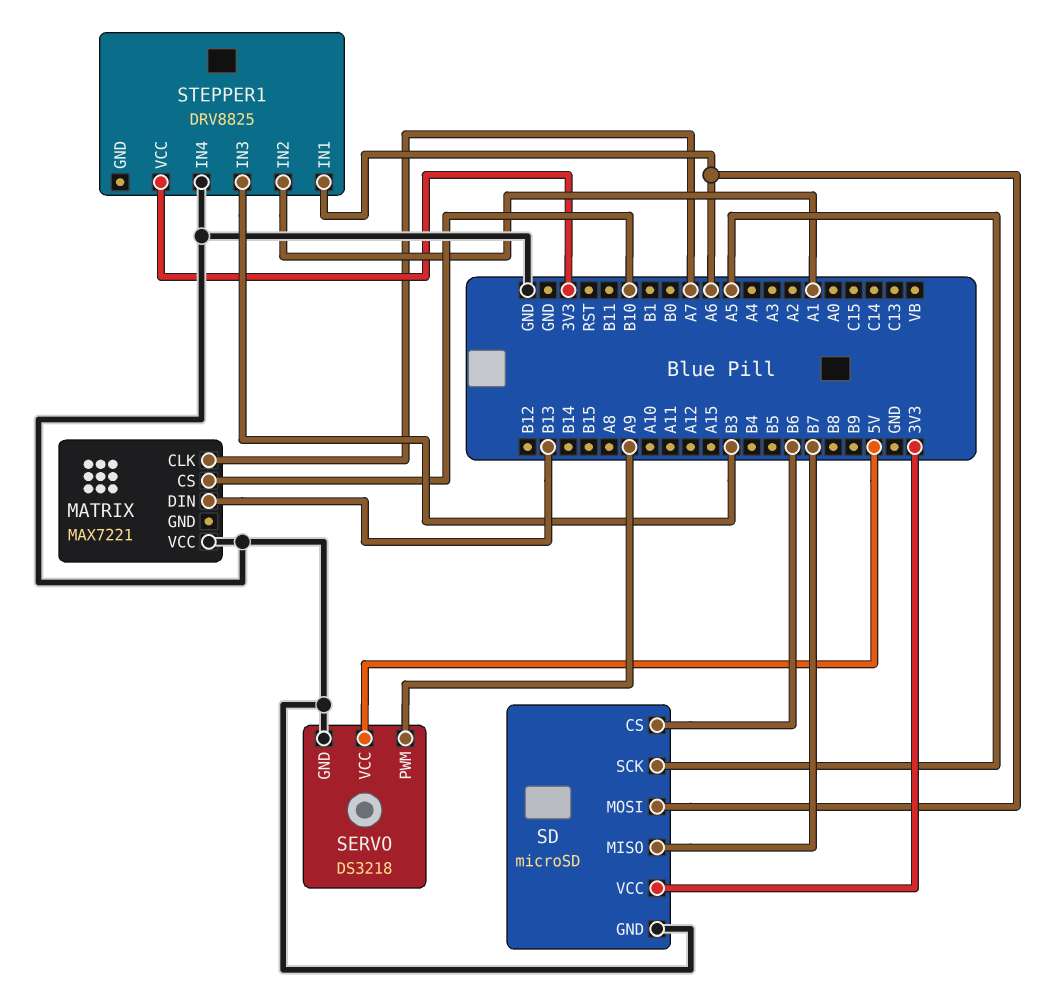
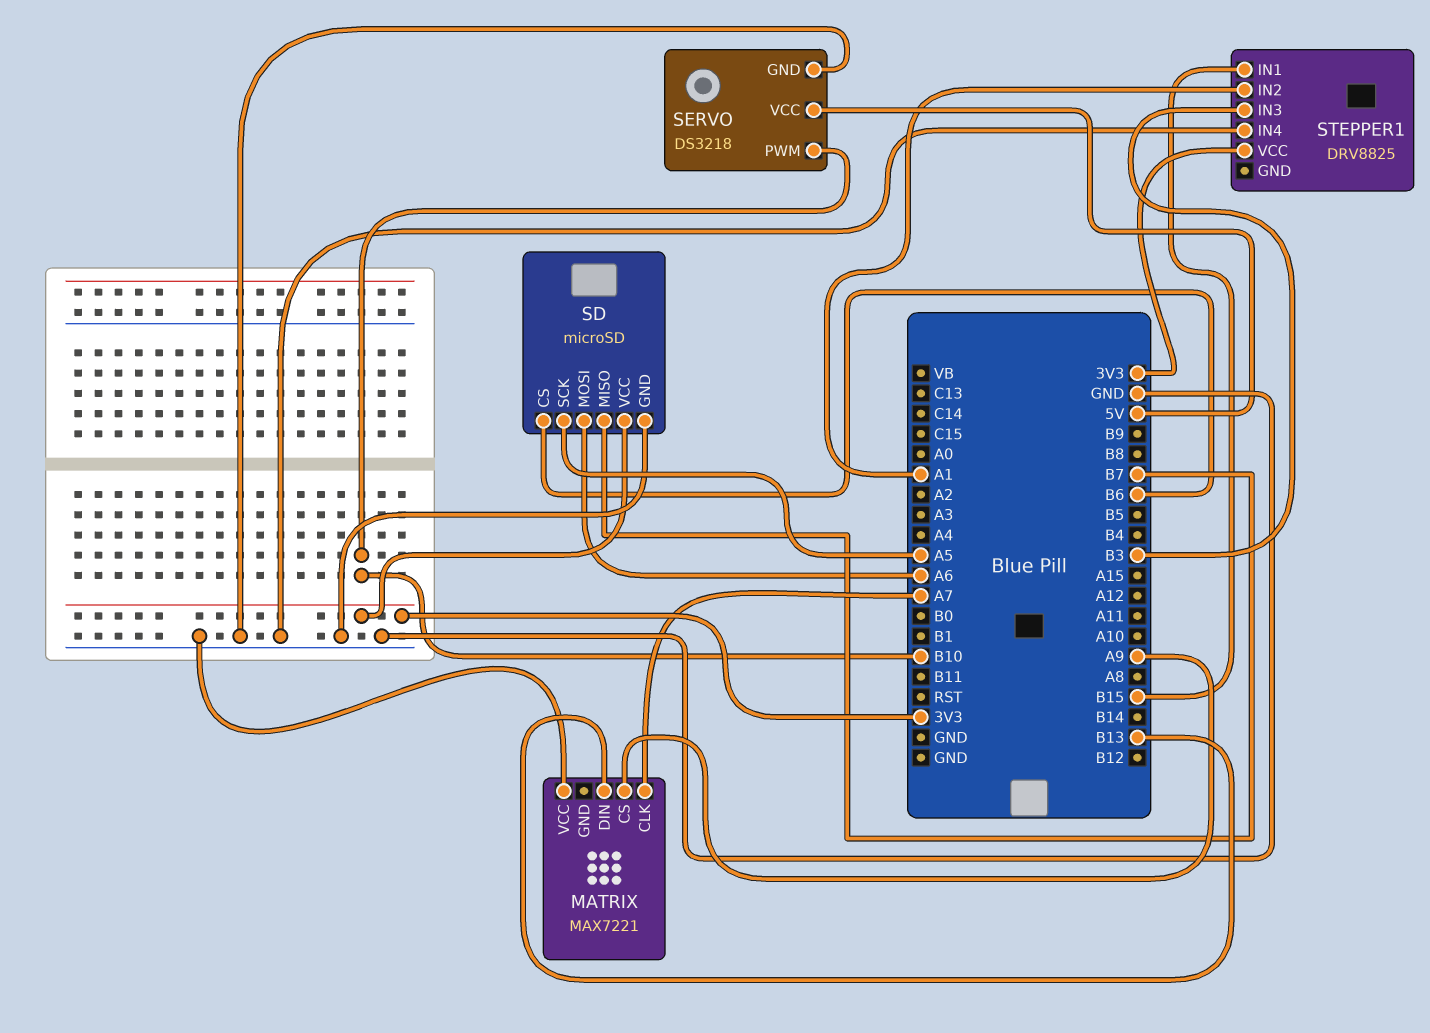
MATRIX pin CS: B10 -> A9
SERVO pin PWM: A9 -> B10
STEPPER1 pin IN1: A6 -> B15

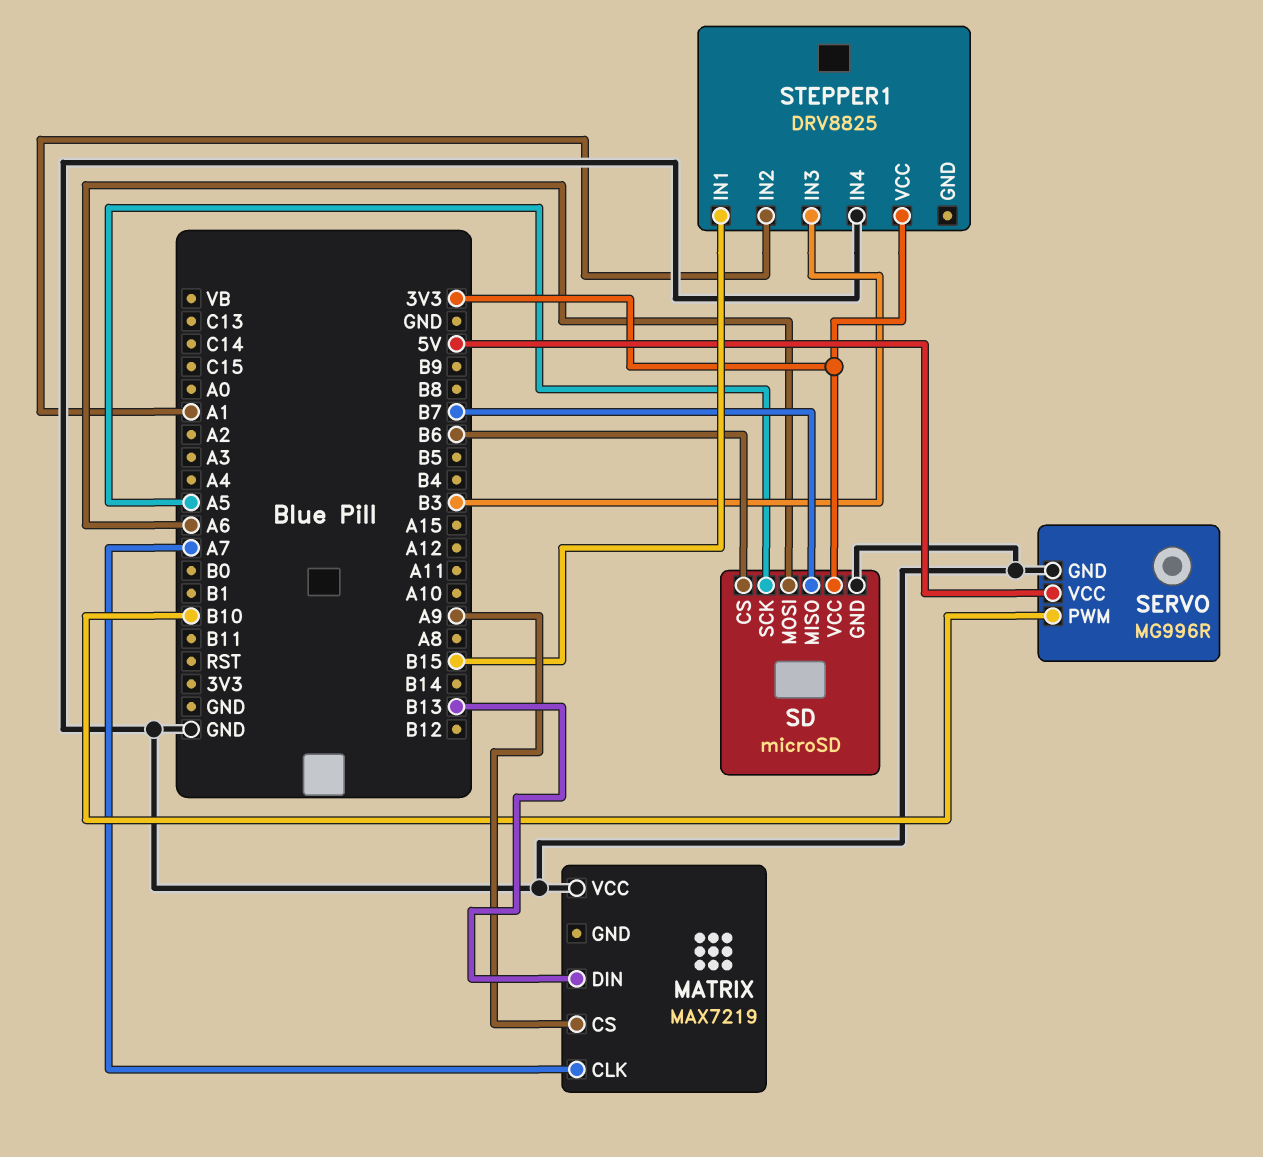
MATRIX: MAX7221 -> MAX7219
SERVO: DS3218 -> MG996R

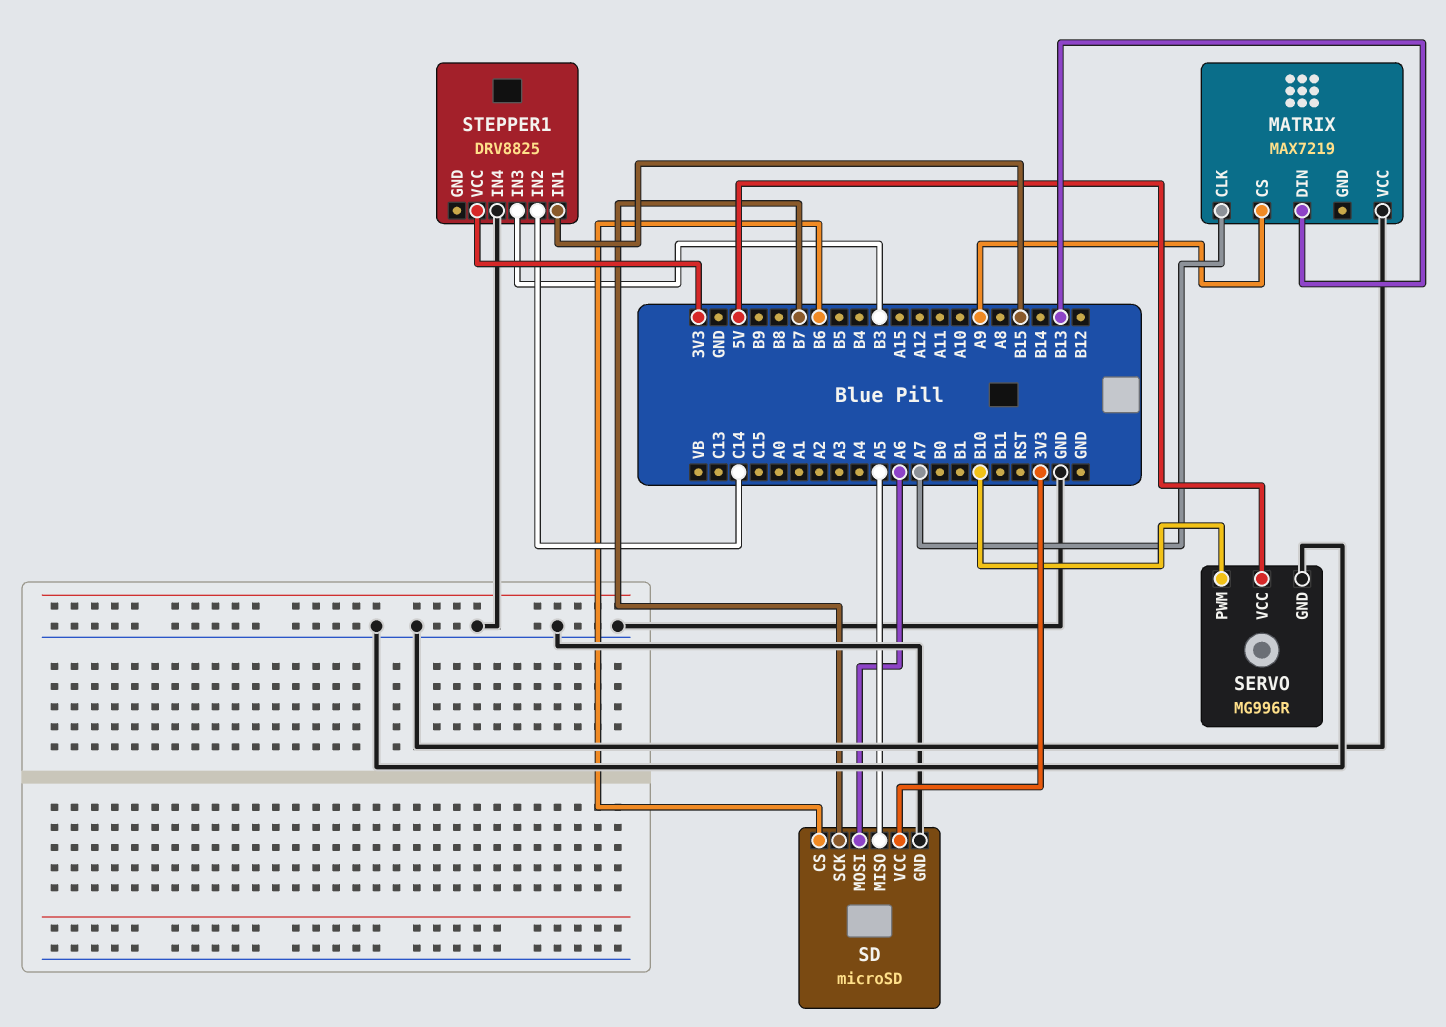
SD pin MISO: B7 -> A5
SD pin SCK: A5 -> B7
STEPPER1 pin IN2: A1 -> C14

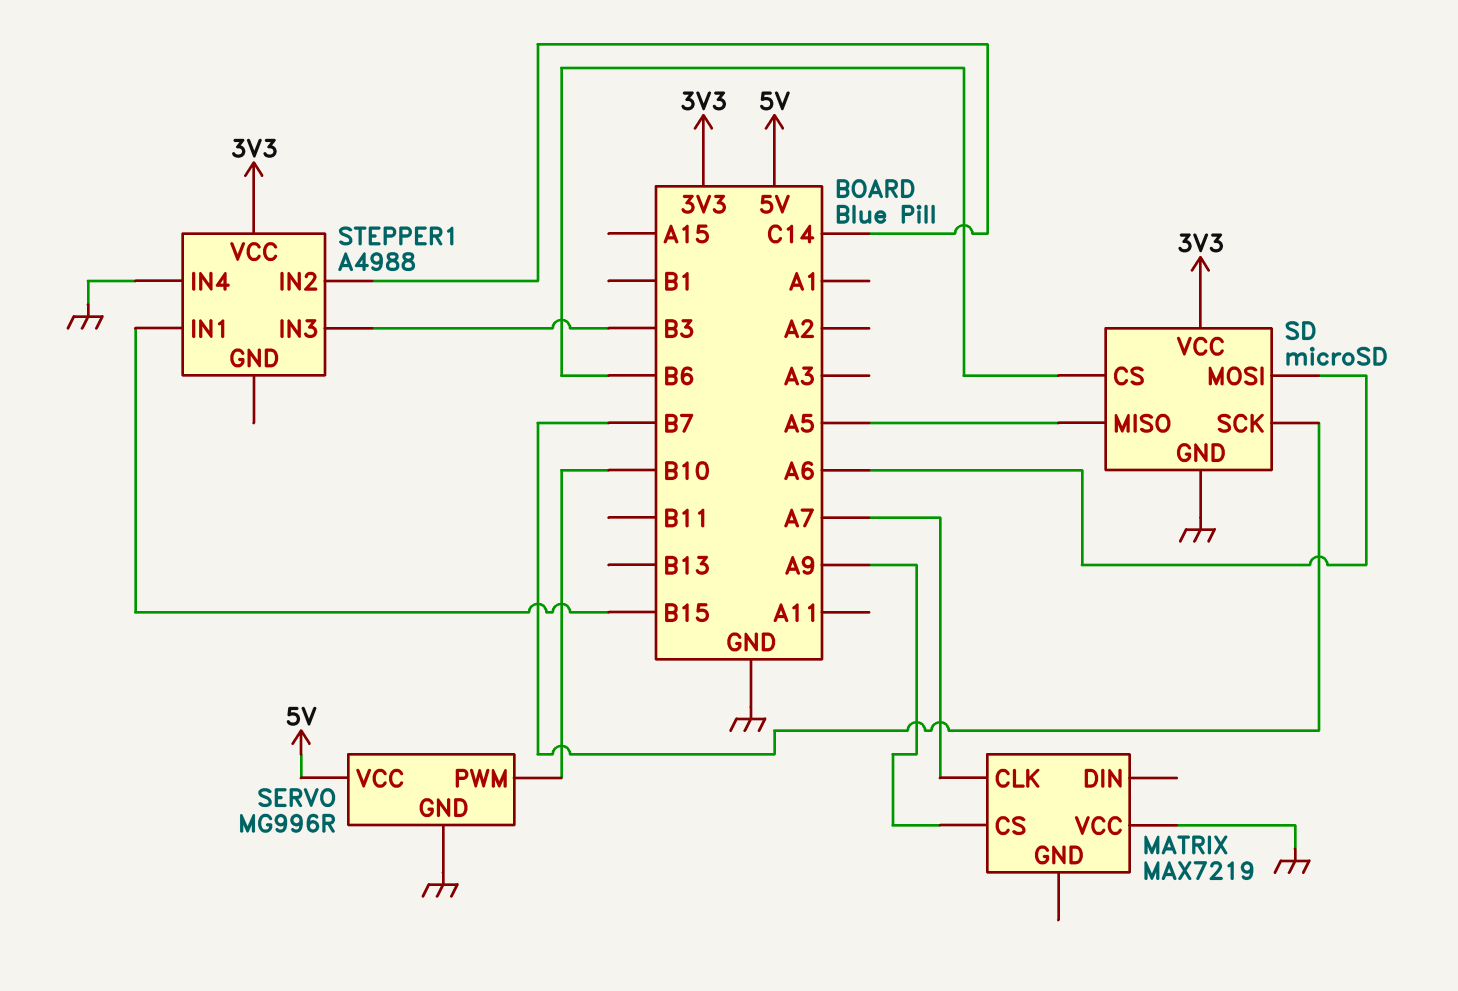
MATRIX pin DIN: B13 -> none
STEPPER1: DRV8825 -> A4988

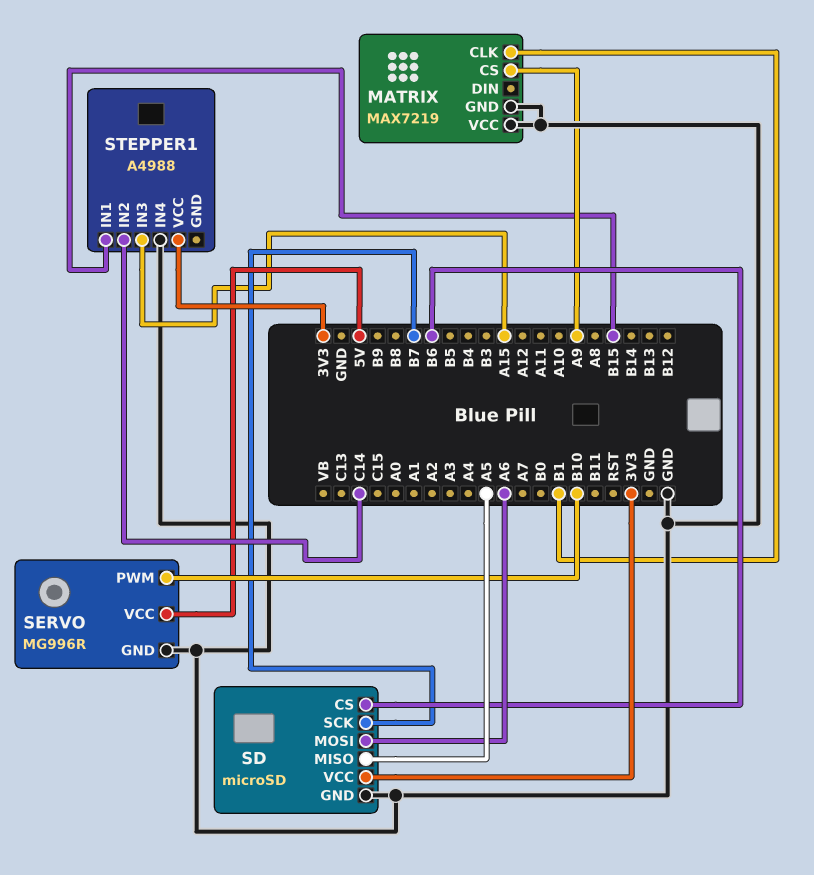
MATRIX pin CLK: A7 -> B1
MATRIX pin GND: none -> GND
STEPPER1 pin IN3: B3 -> A15

